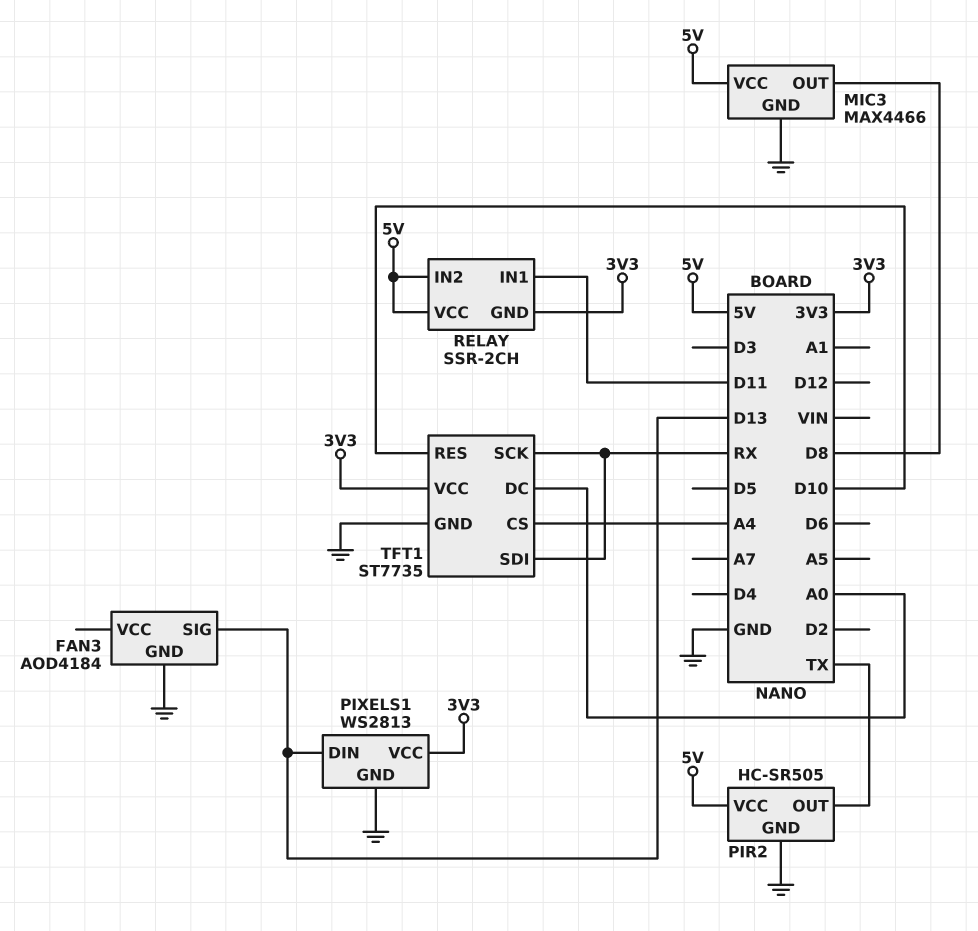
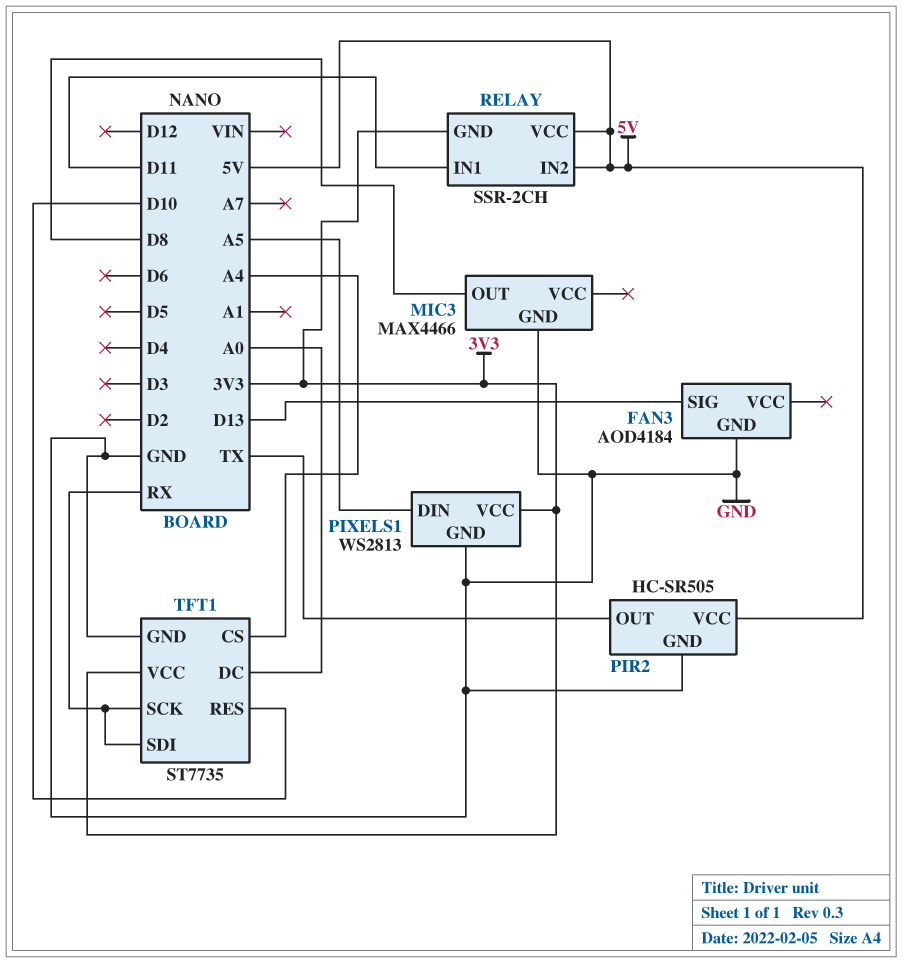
MIC3 pin VCC: 5V -> none
PIXELS1 pin DIN: D13 -> A5

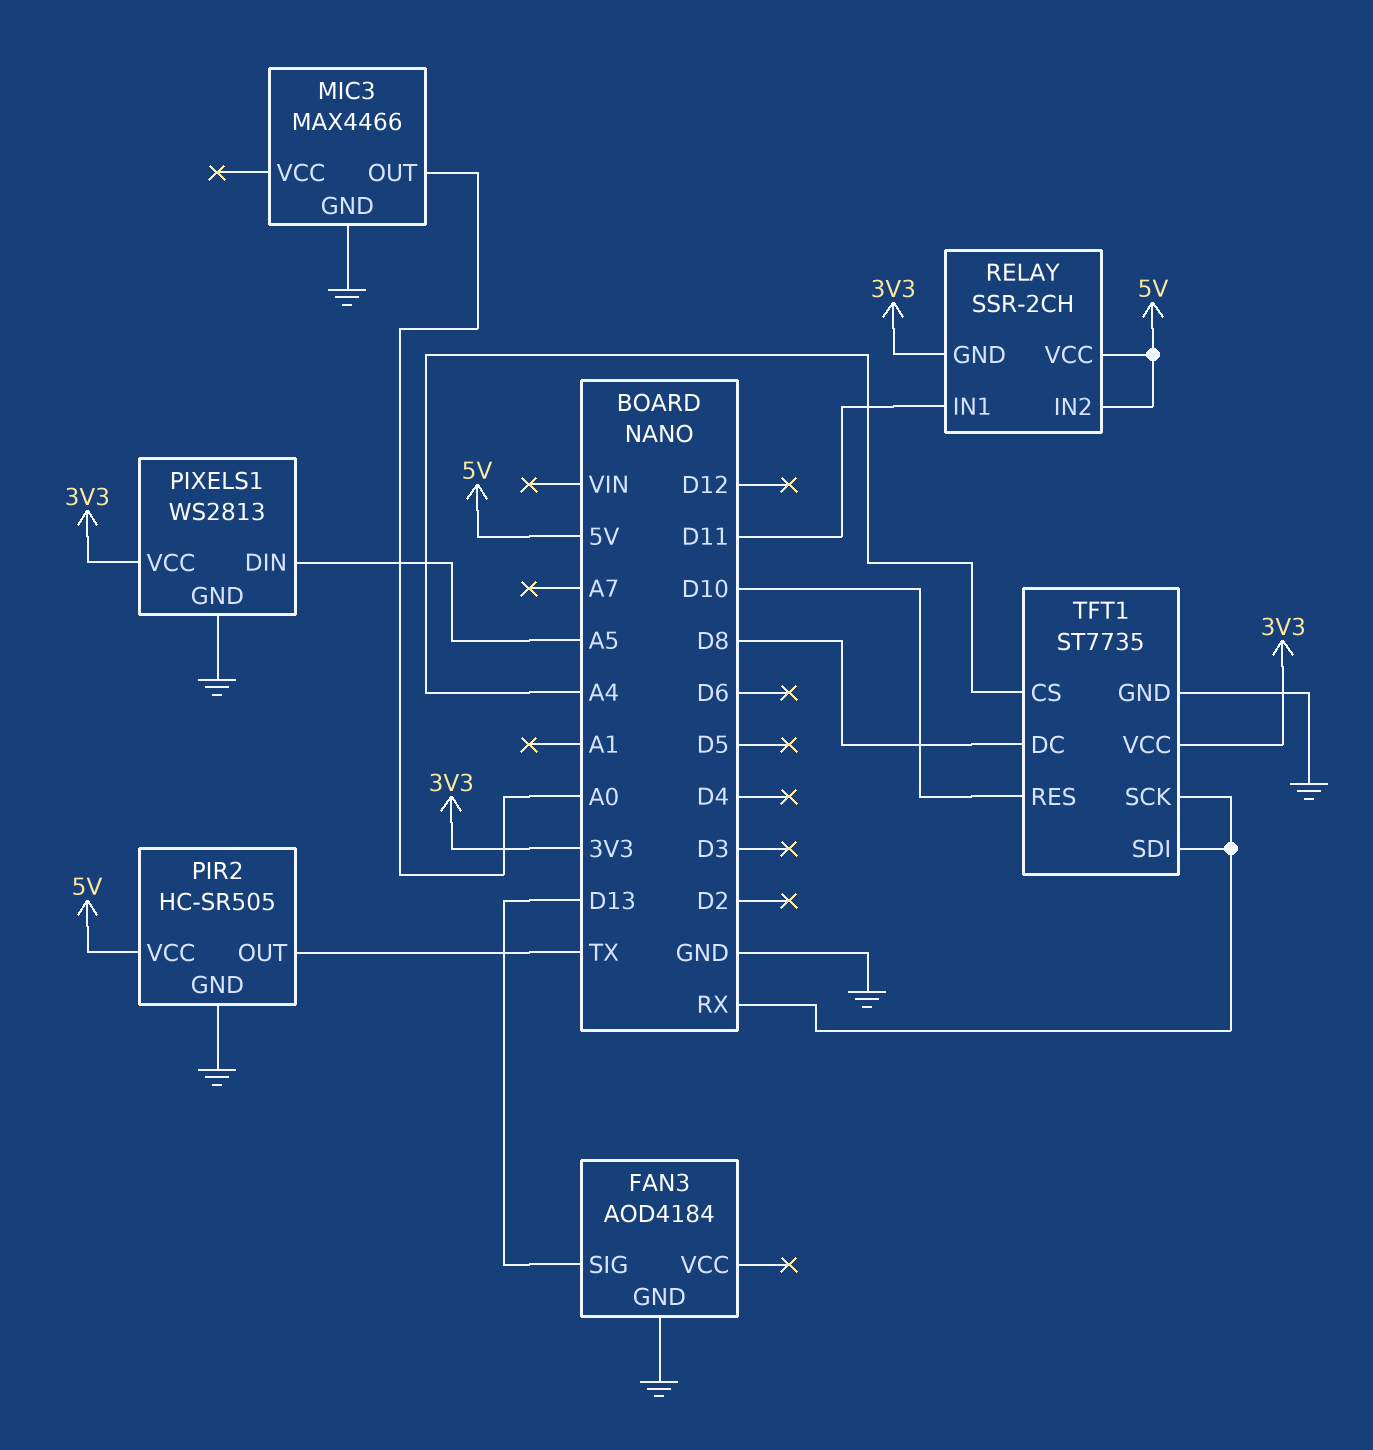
MIC3 pin OUT: D8 -> A0
TFT1 pin DC: A0 -> D8

